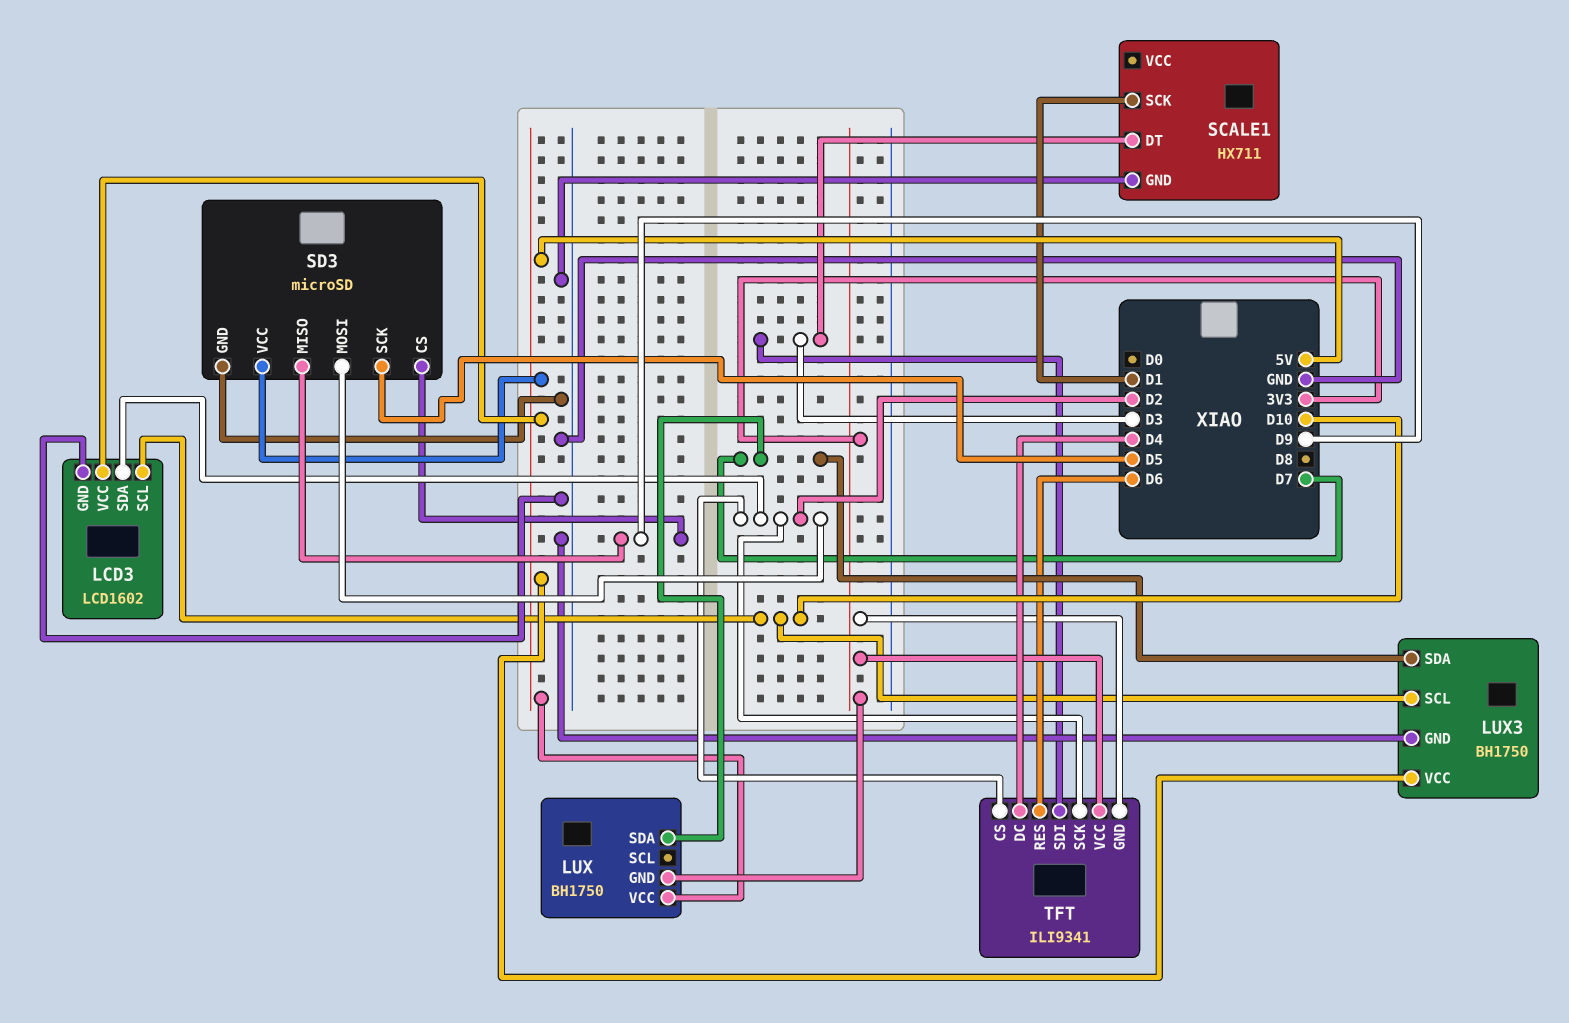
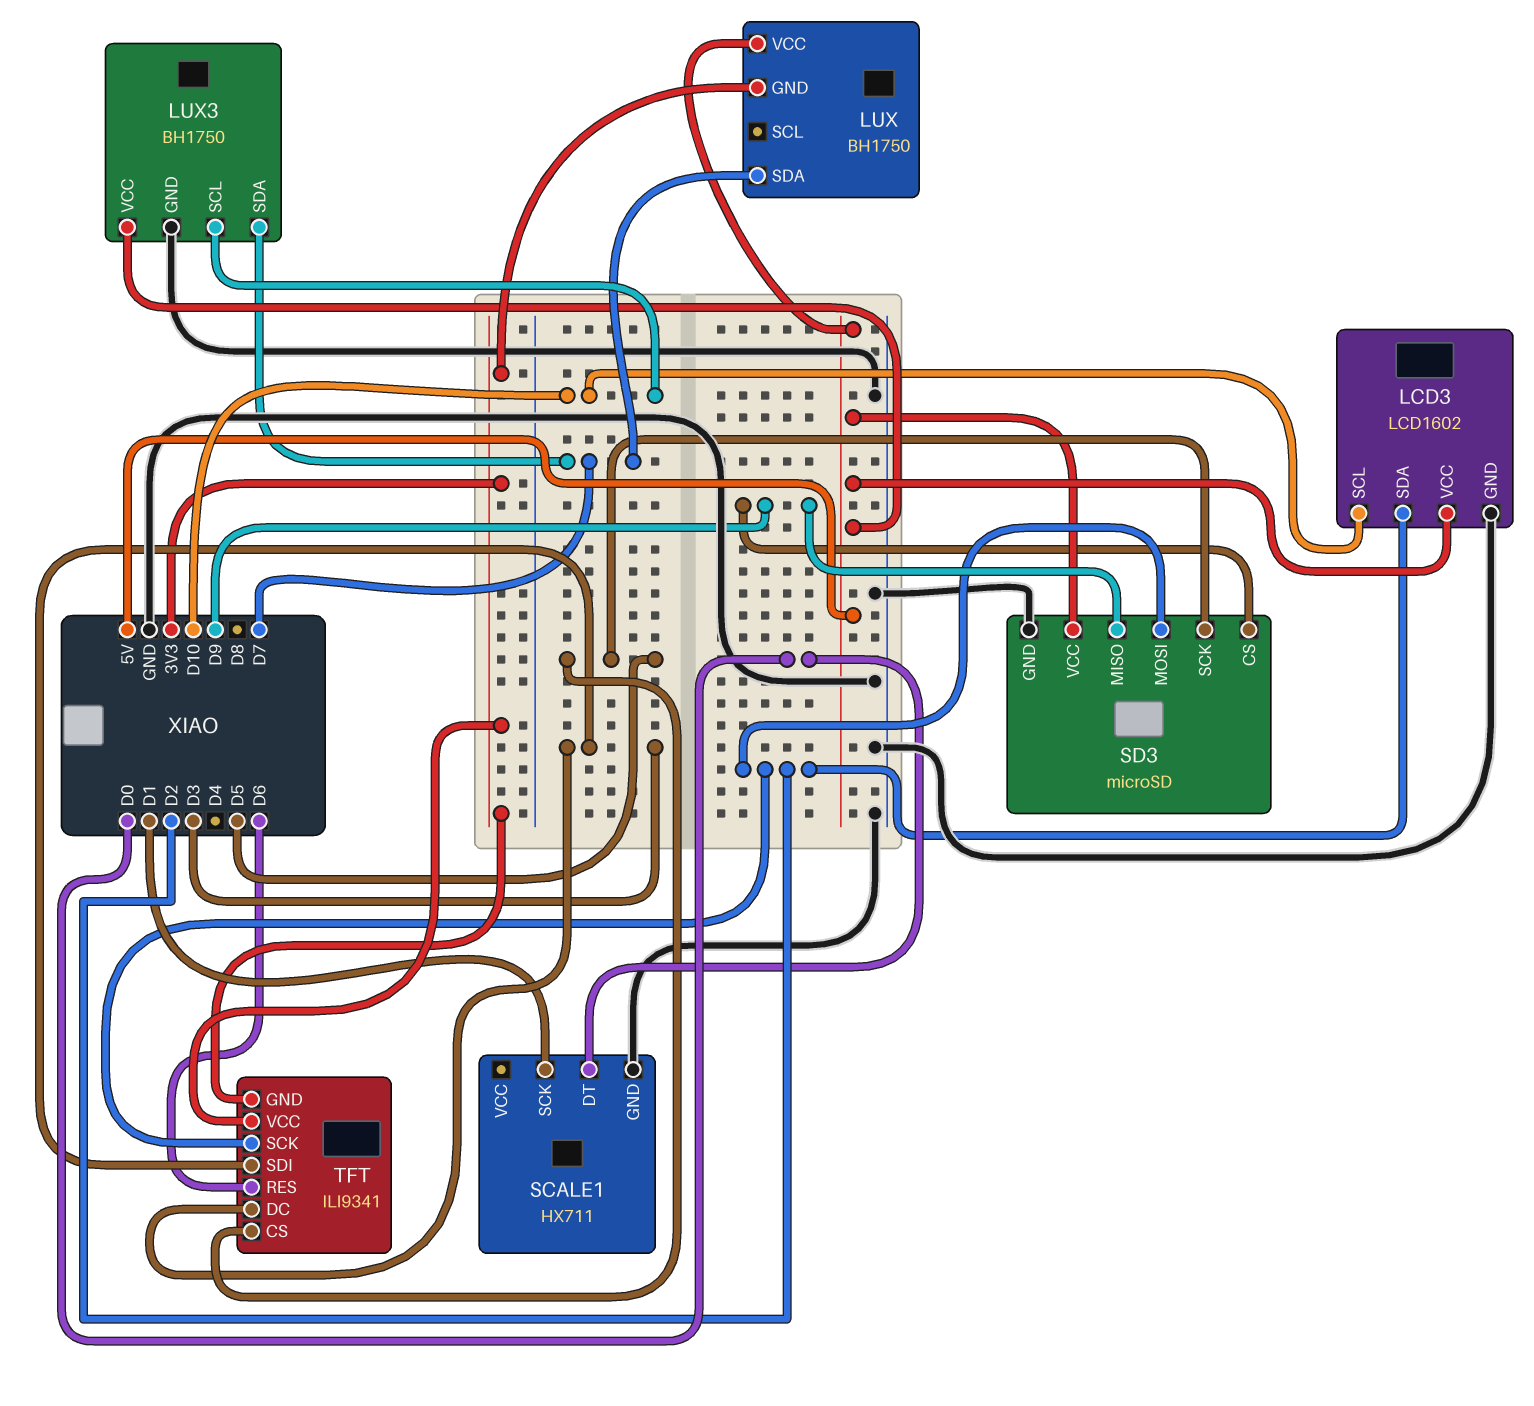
SCALE1 pin DT: D3 -> D0
TFT pin CS: D2 -> D5
TFT pin DC: D4 -> D3

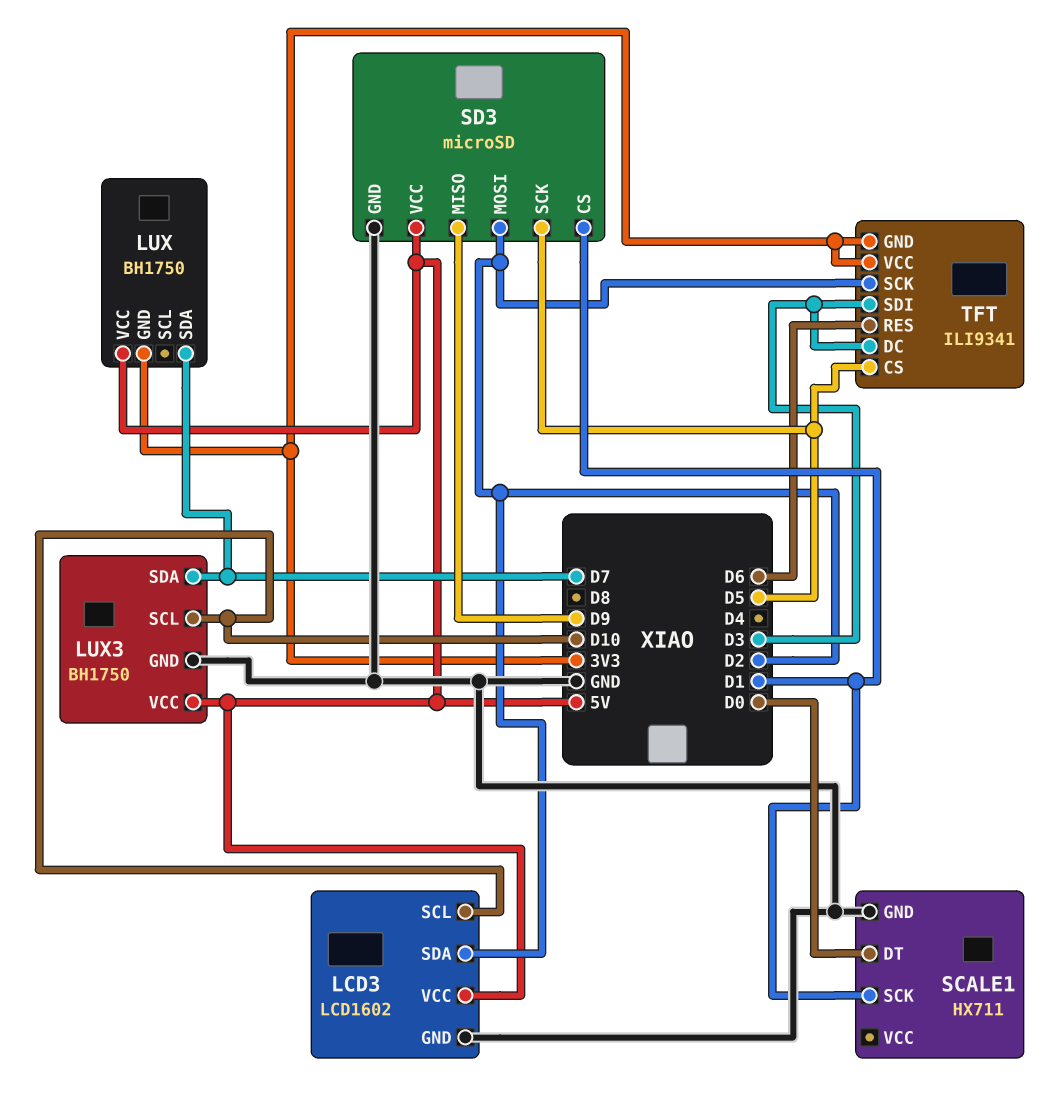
SD3 pin CS: D9 -> D1

